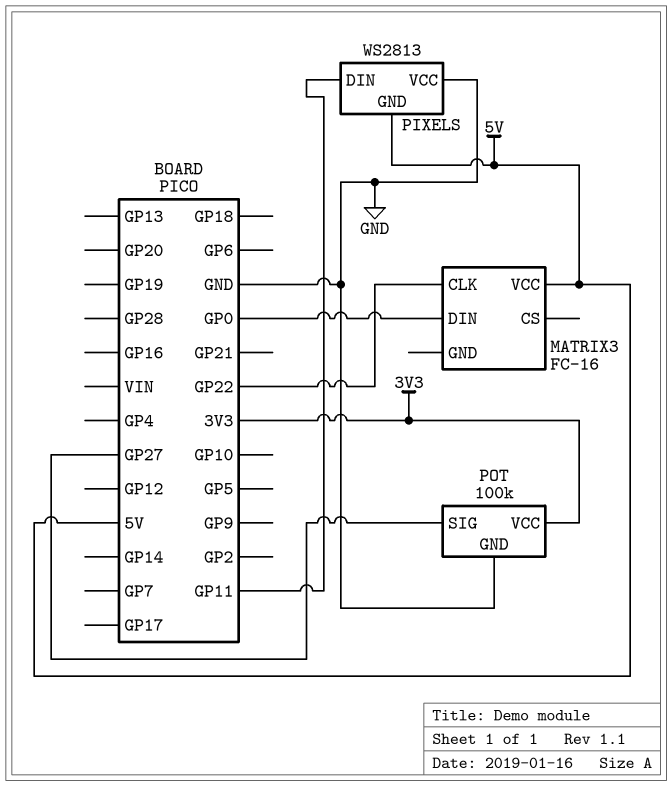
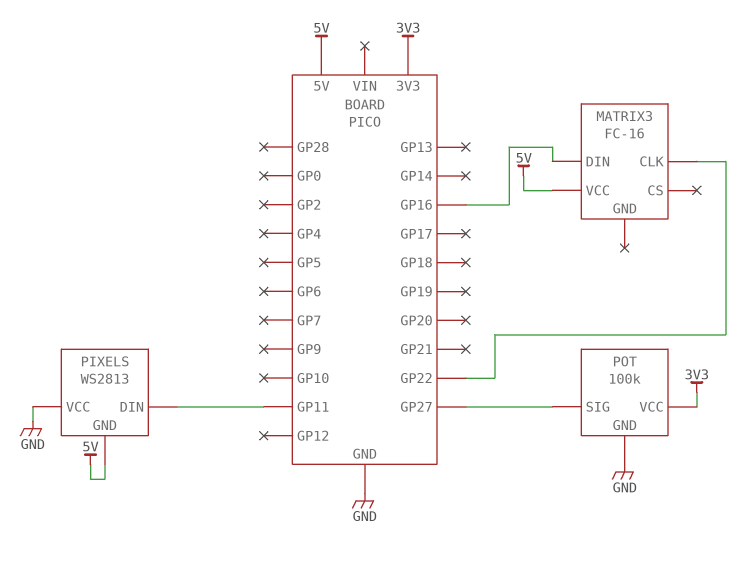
MATRIX3 pin DIN: GP0 -> GP16

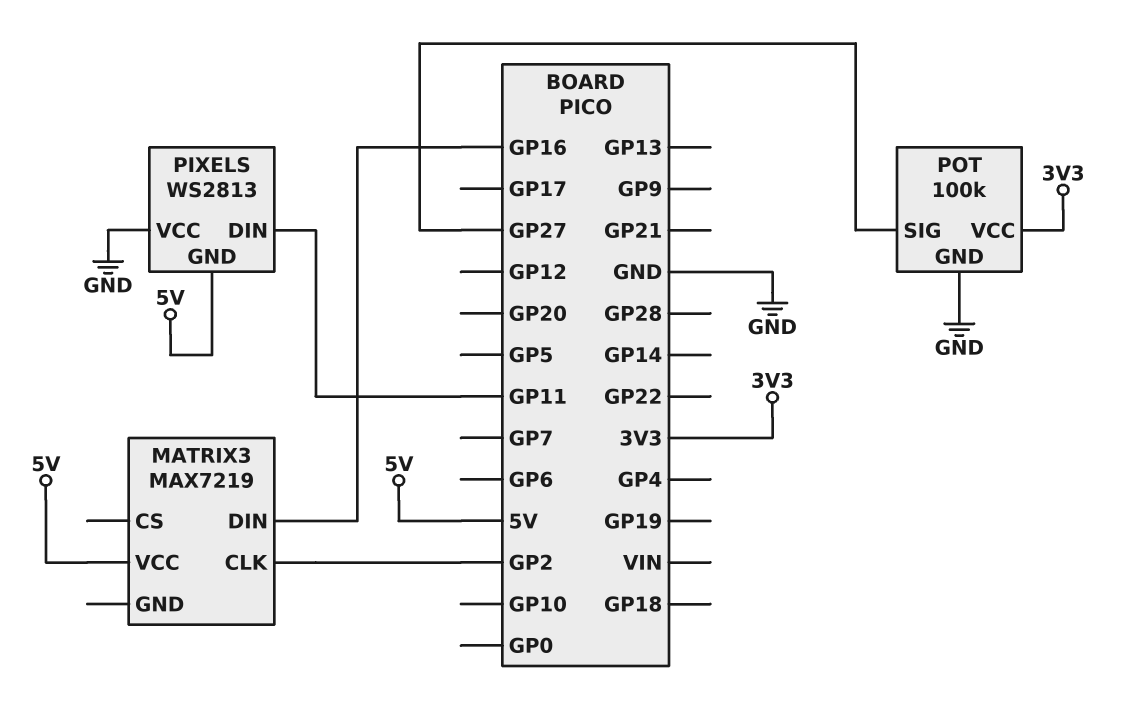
MATRIX3: FC-16 -> MAX7219
MATRIX3 pin CLK: GP22 -> GP2

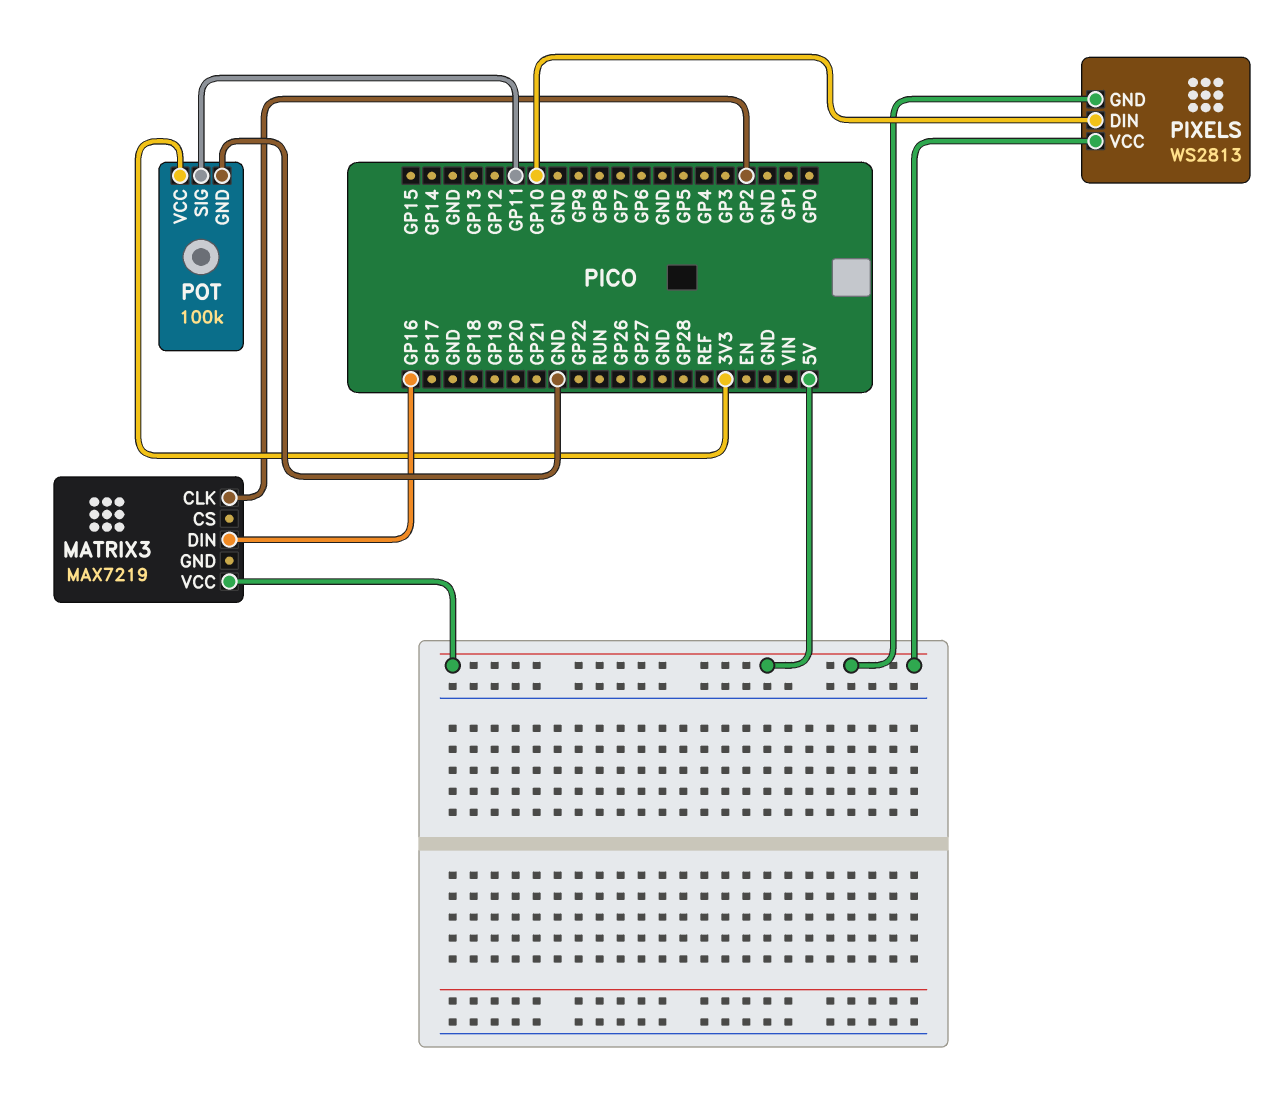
PIXELS pin DIN: GP11 -> GP10
PIXELS pin VCC: GND -> 5V
POT pin SIG: GP27 -> GP11

